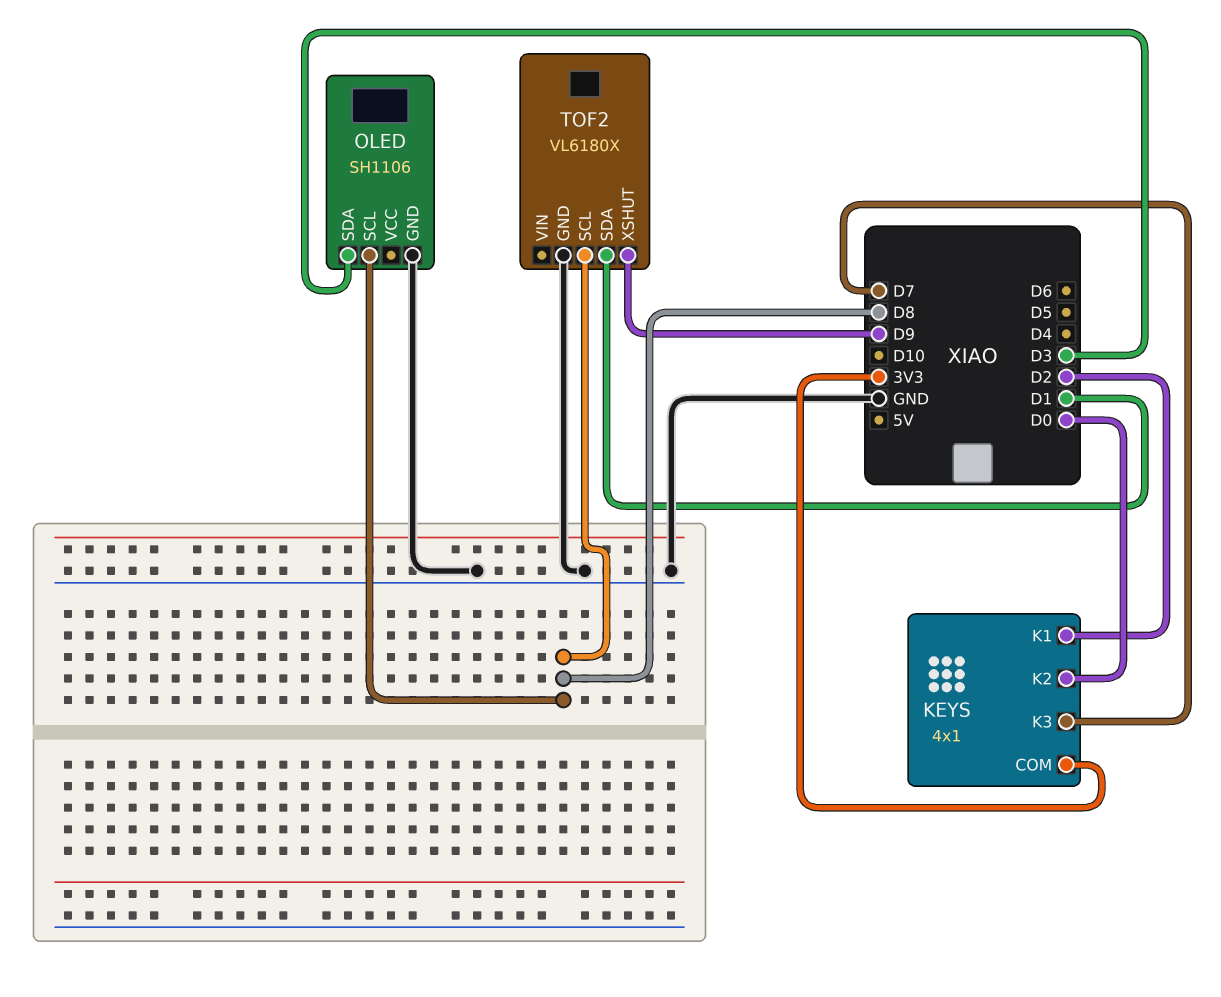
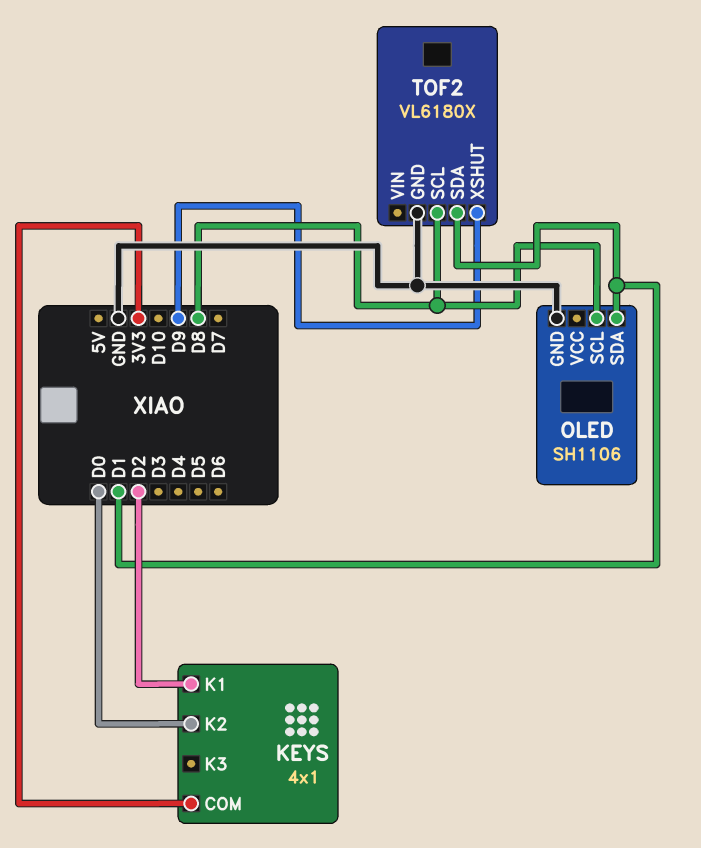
KEYS pin K3: D7 -> none
OLED pin SDA: D3 -> D1

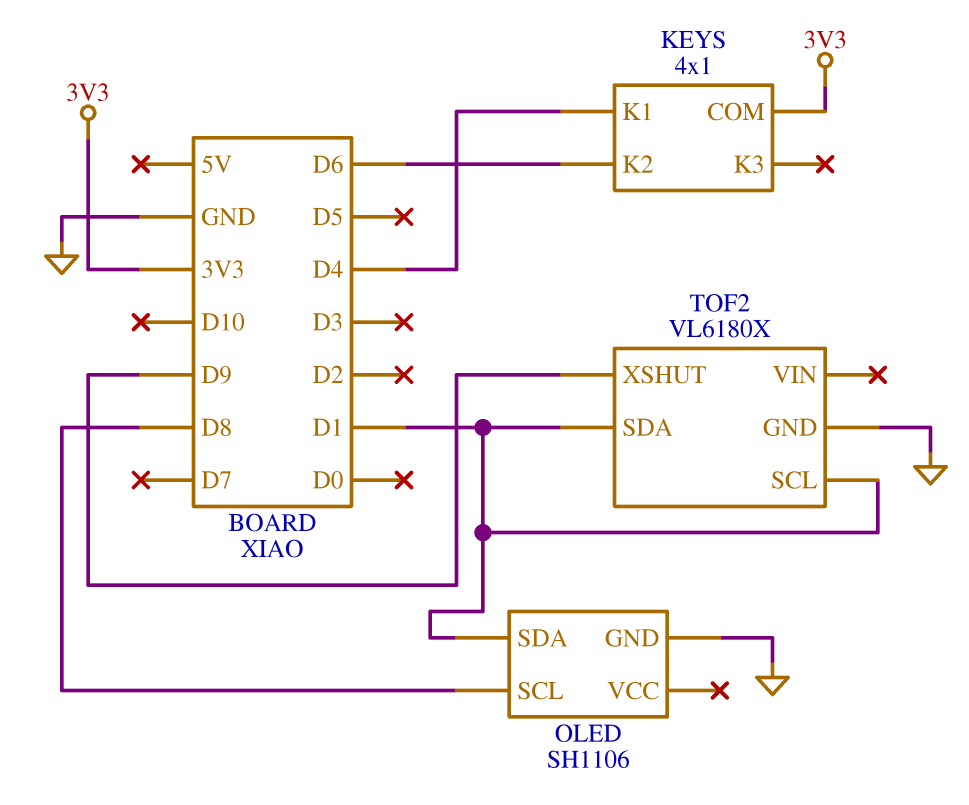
KEYS pin K1: D2 -> D4
KEYS pin K2: D0 -> D6
TOF2 pin SCL: D8 -> D1

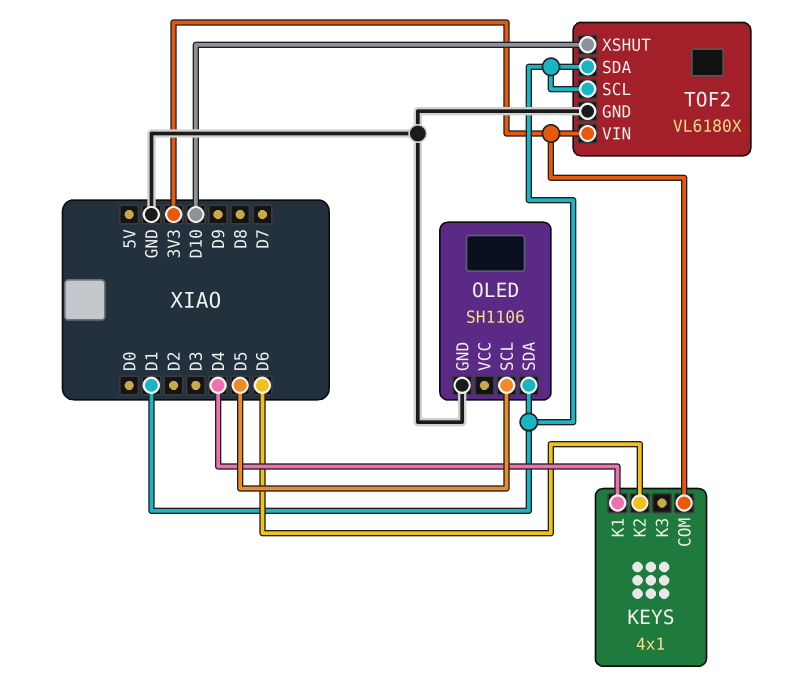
OLED pin SCL: D8 -> D5
TOF2 pin VIN: none -> 3V3
TOF2 pin XSHUT: D9 -> D10

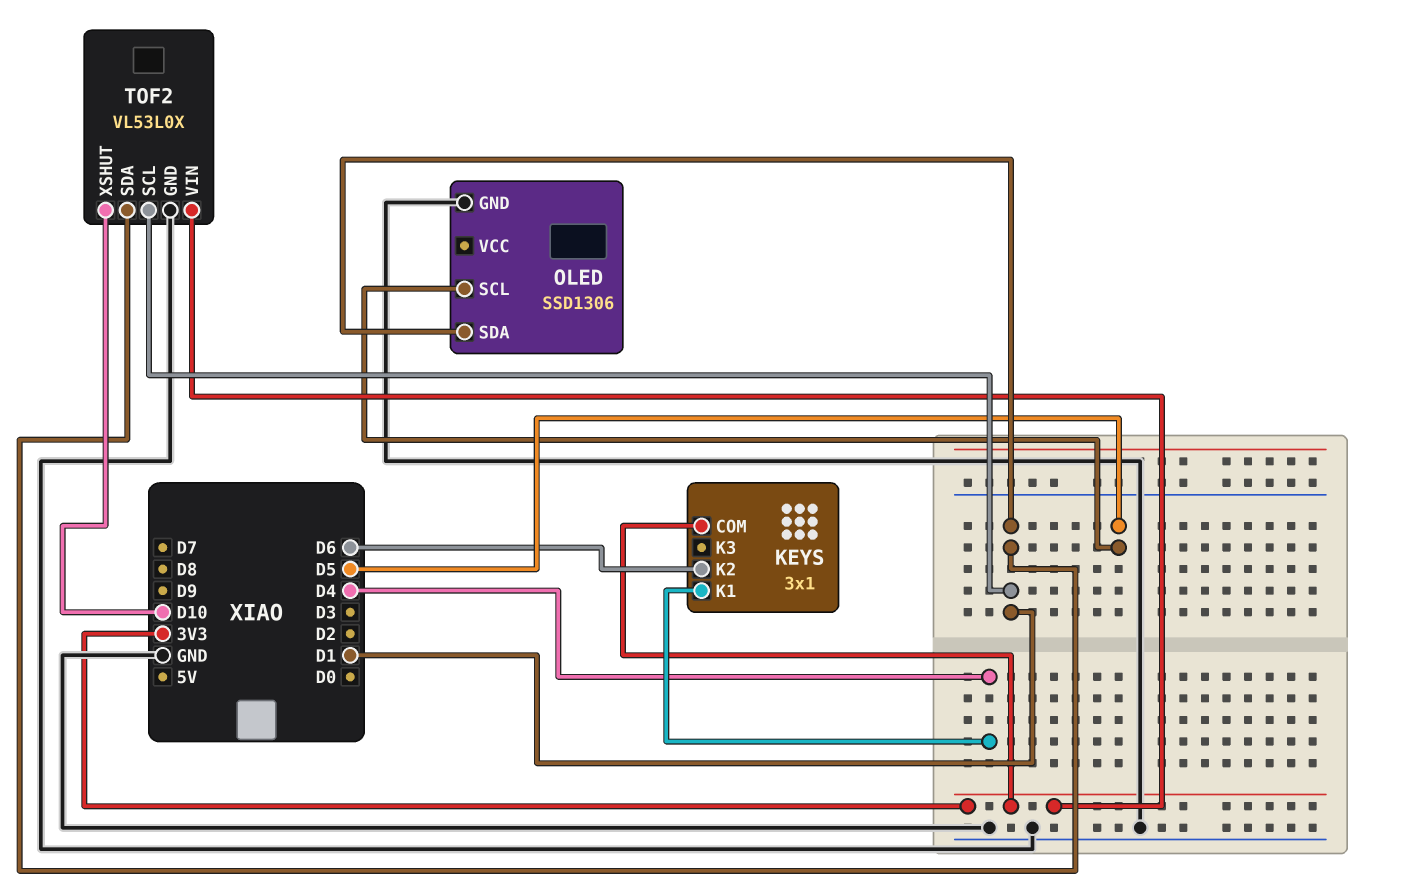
KEYS: 4x1 -> 3x1
OLED: SH1106 -> SSD1306
TOF2: VL6180X -> VL53L0X

